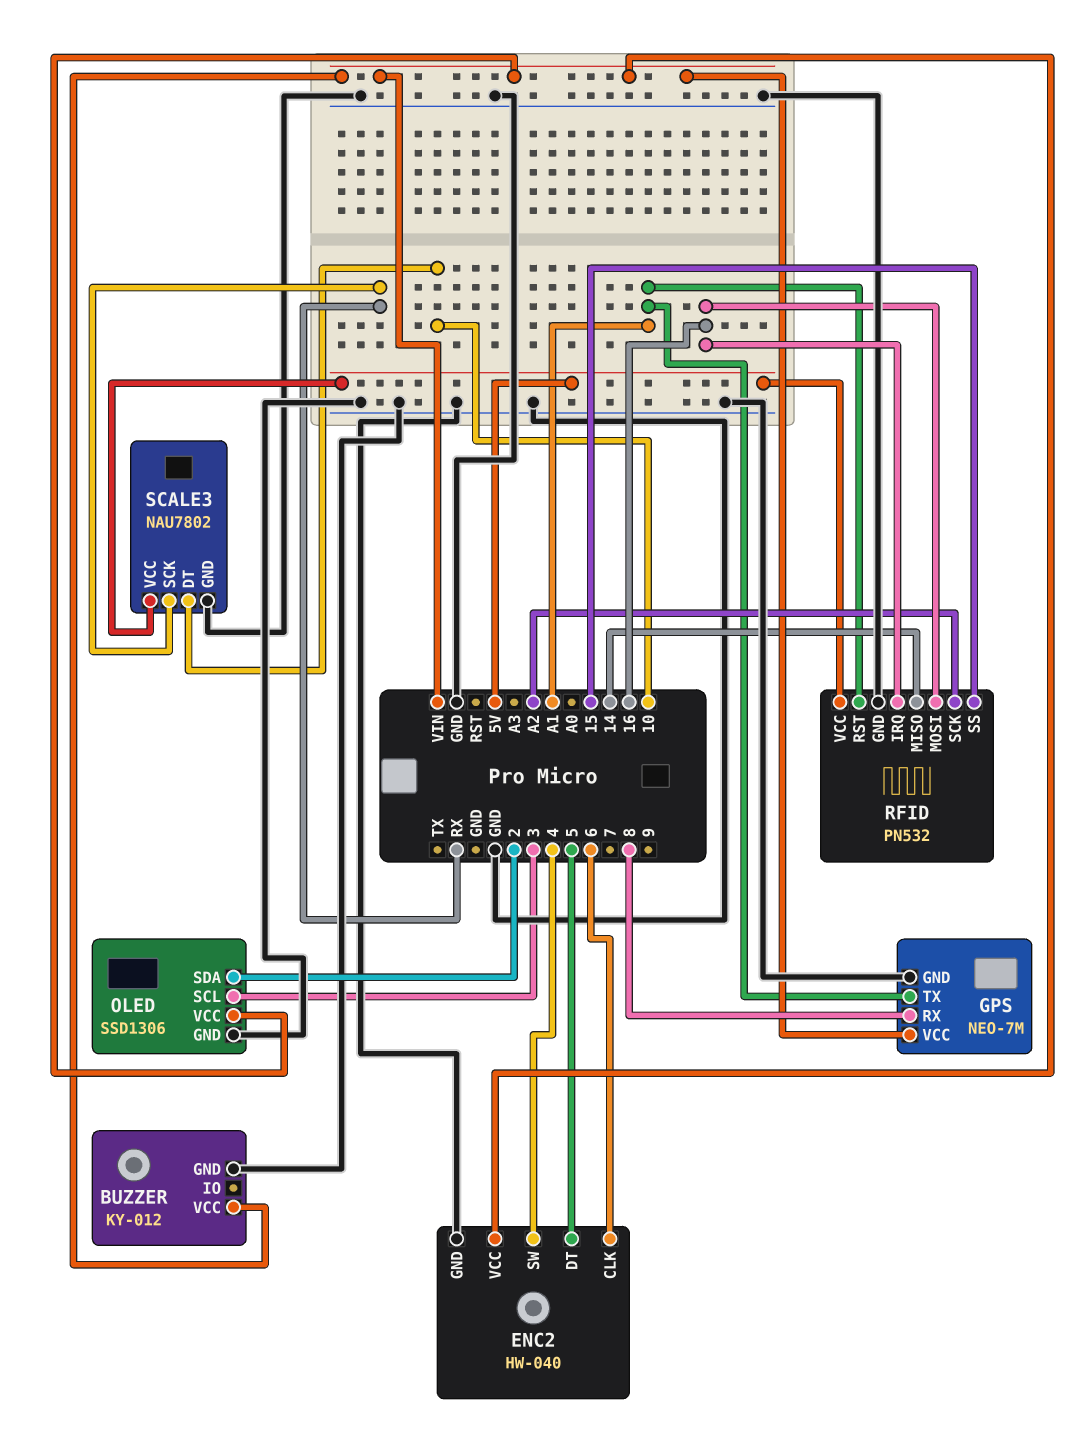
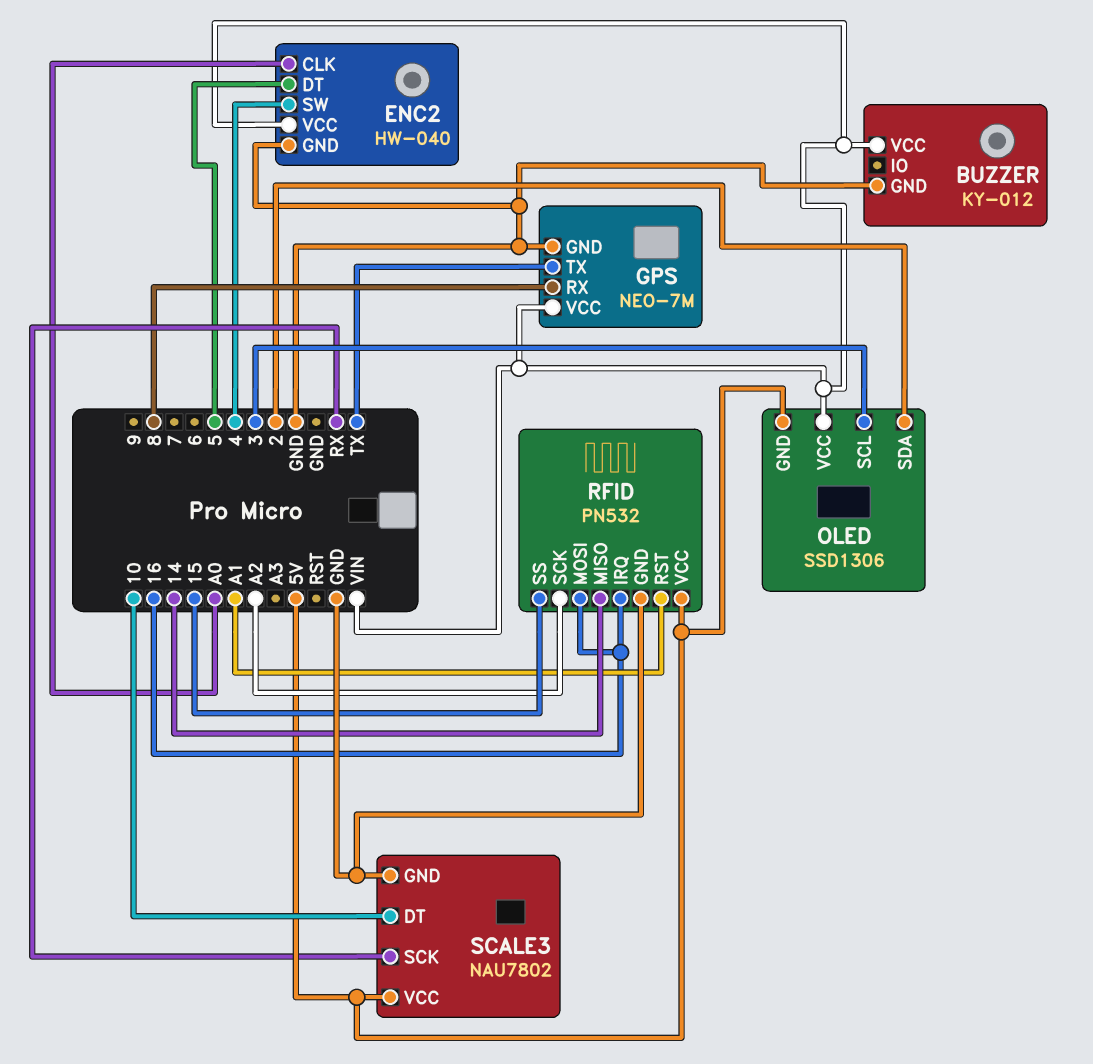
ENC2 pin CLK: 6 -> A0
GPS pin TX: A1 -> TX
OLED pin GND: GND -> 5V

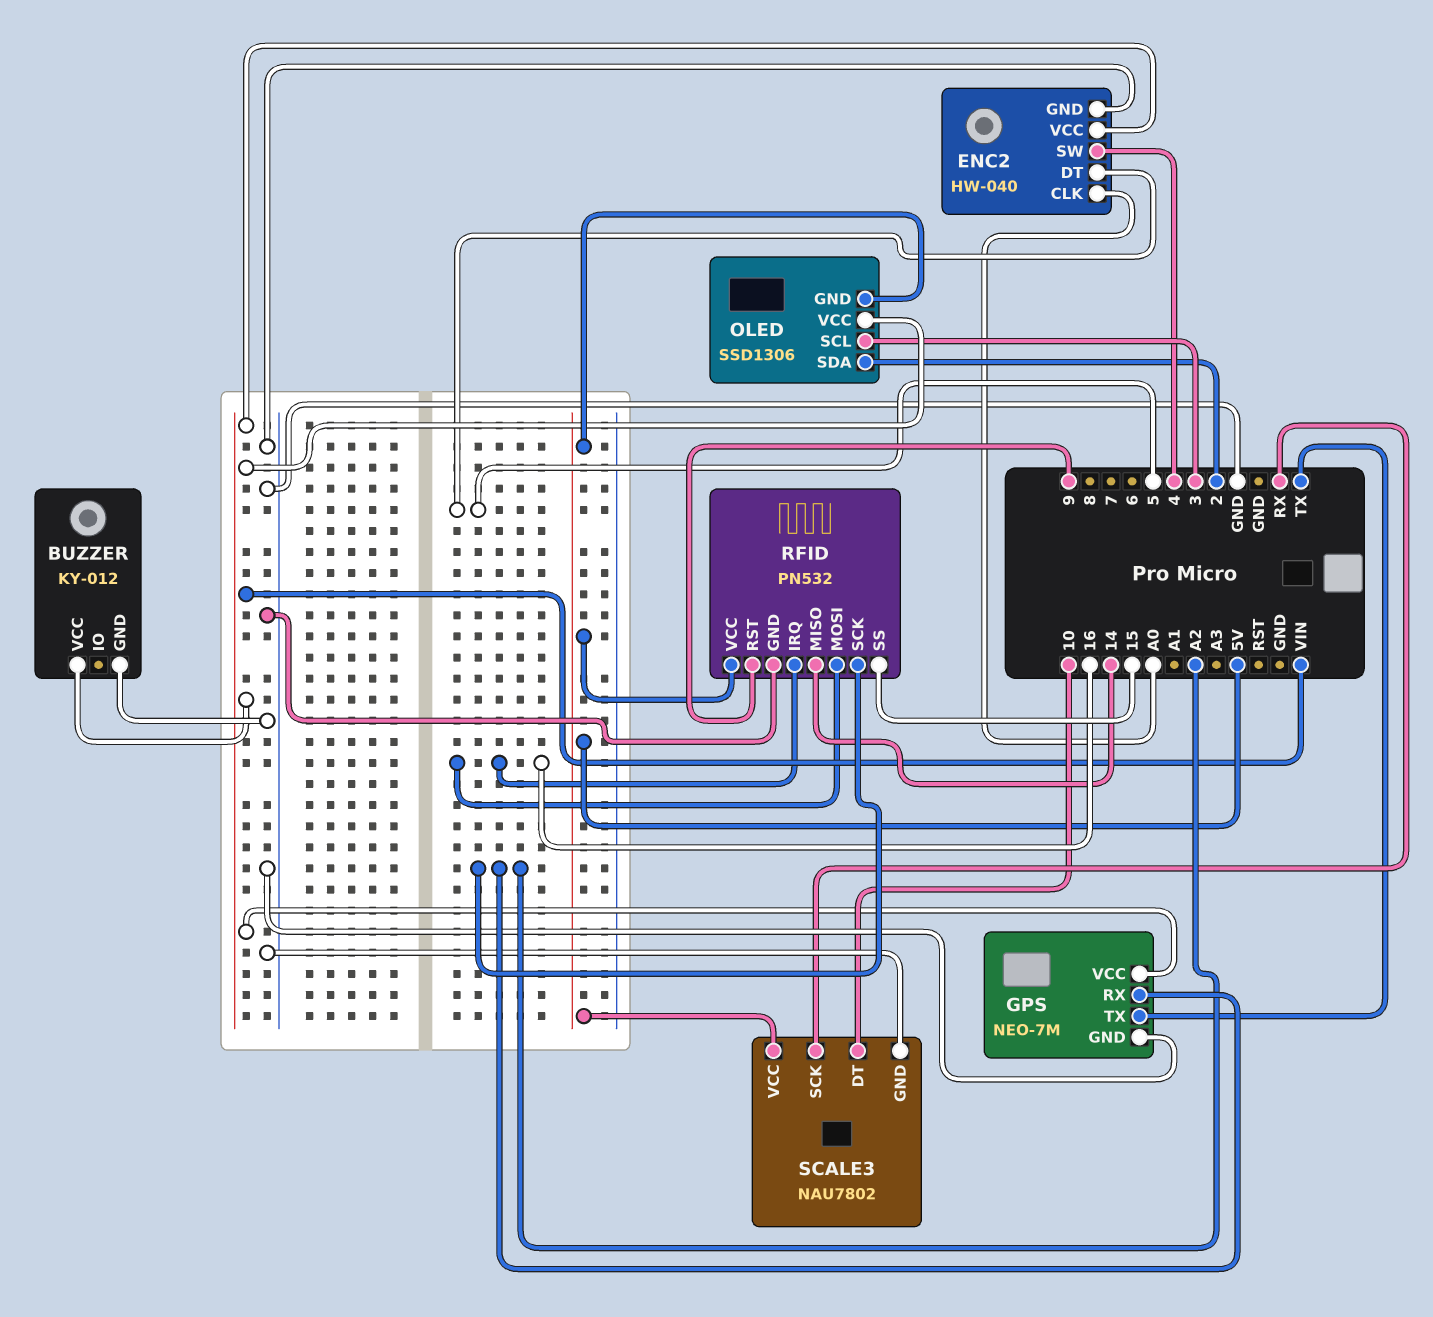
GPS pin RX: 8 -> A2
RFID pin RST: A1 -> 9

